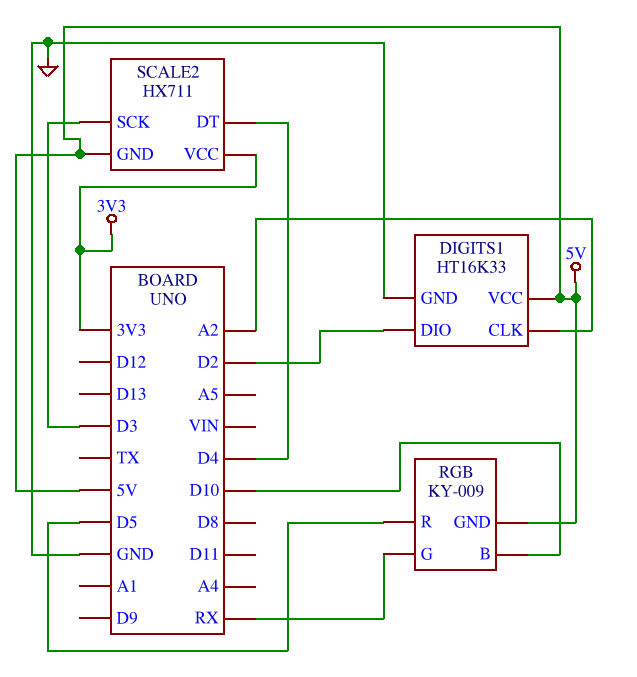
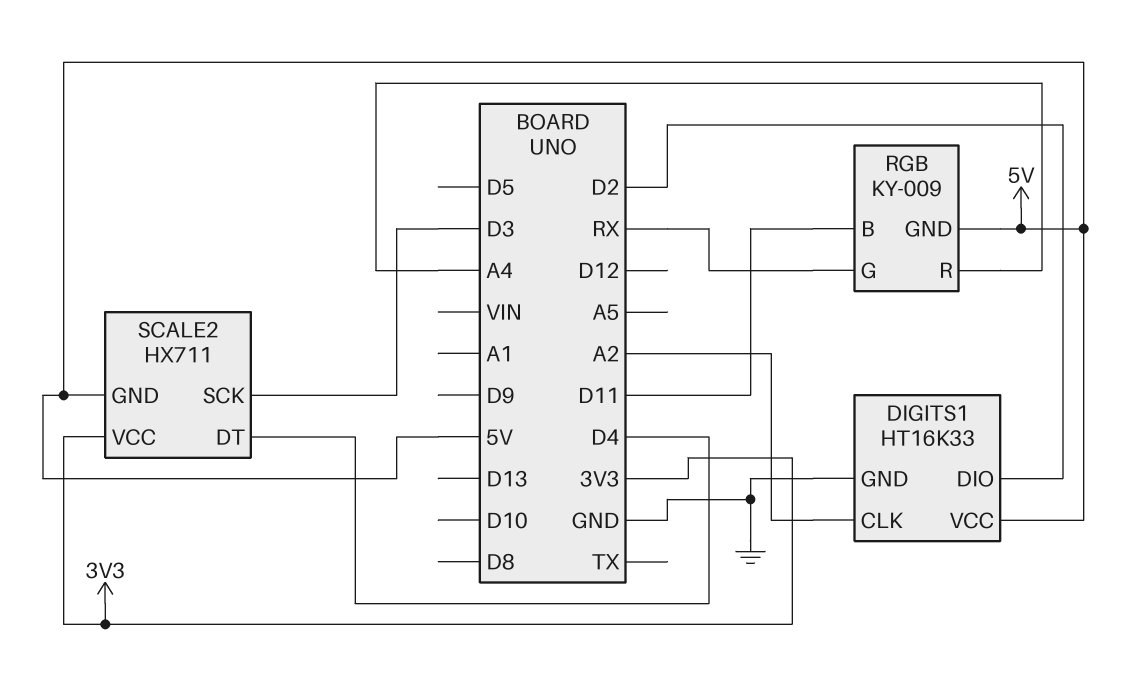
RGB pin B: D10 -> D11
RGB pin R: D5 -> A4

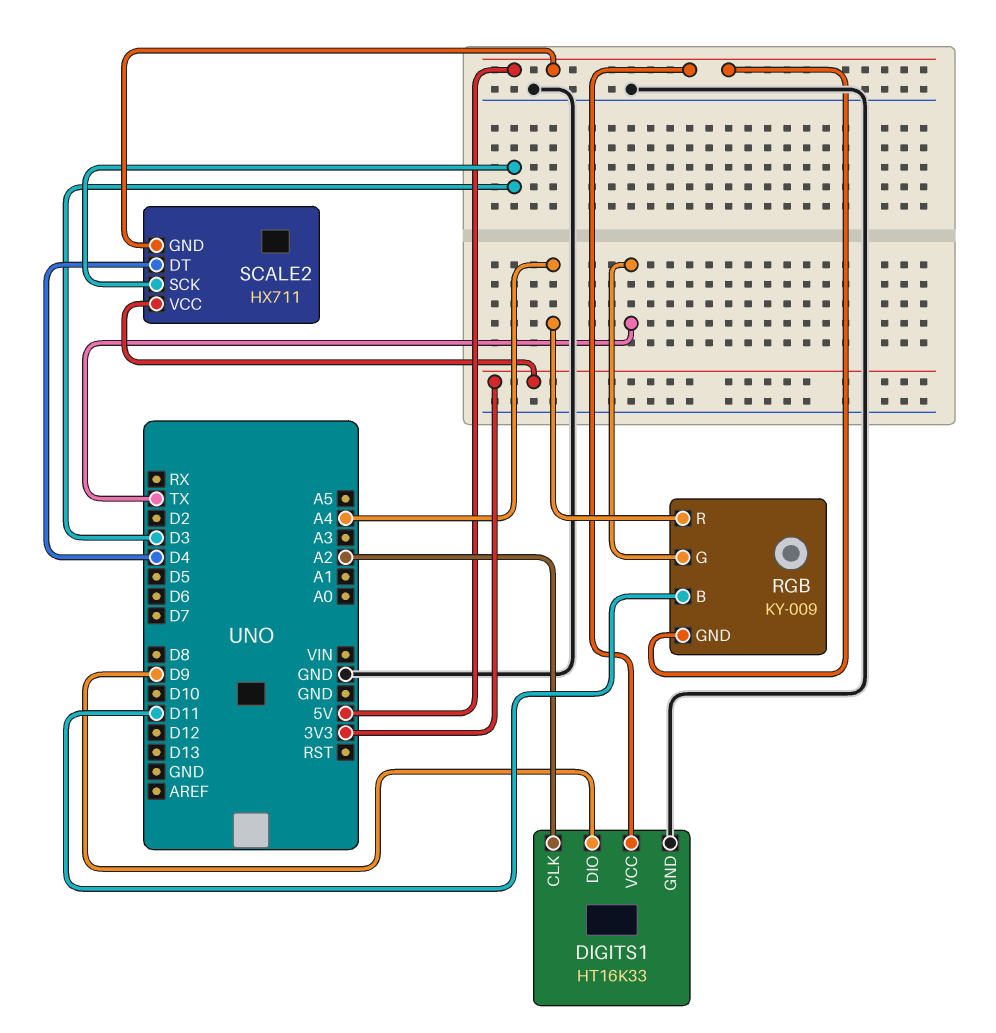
DIGITS1 pin DIO: D2 -> D9
RGB pin G: RX -> TX

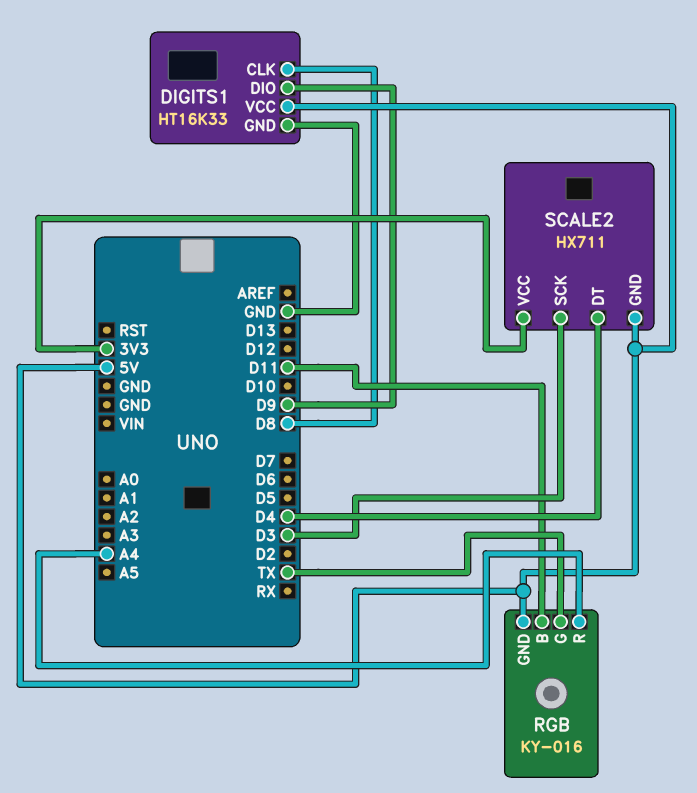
DIGITS1 pin CLK: A2 -> D8
RGB: KY-009 -> KY-016

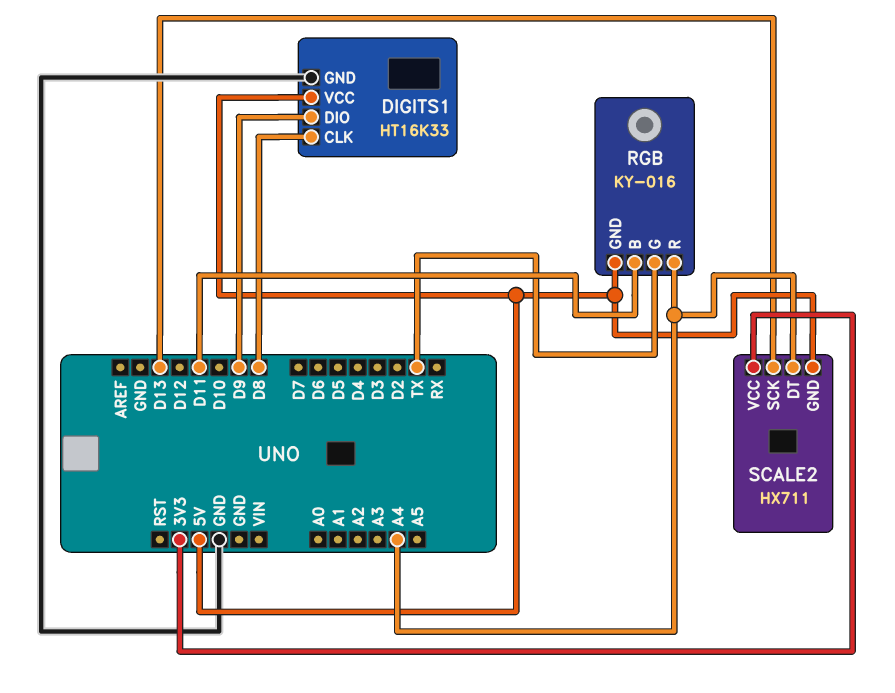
SCALE2 pin DT: D4 -> A4
SCALE2 pin SCK: D3 -> D13

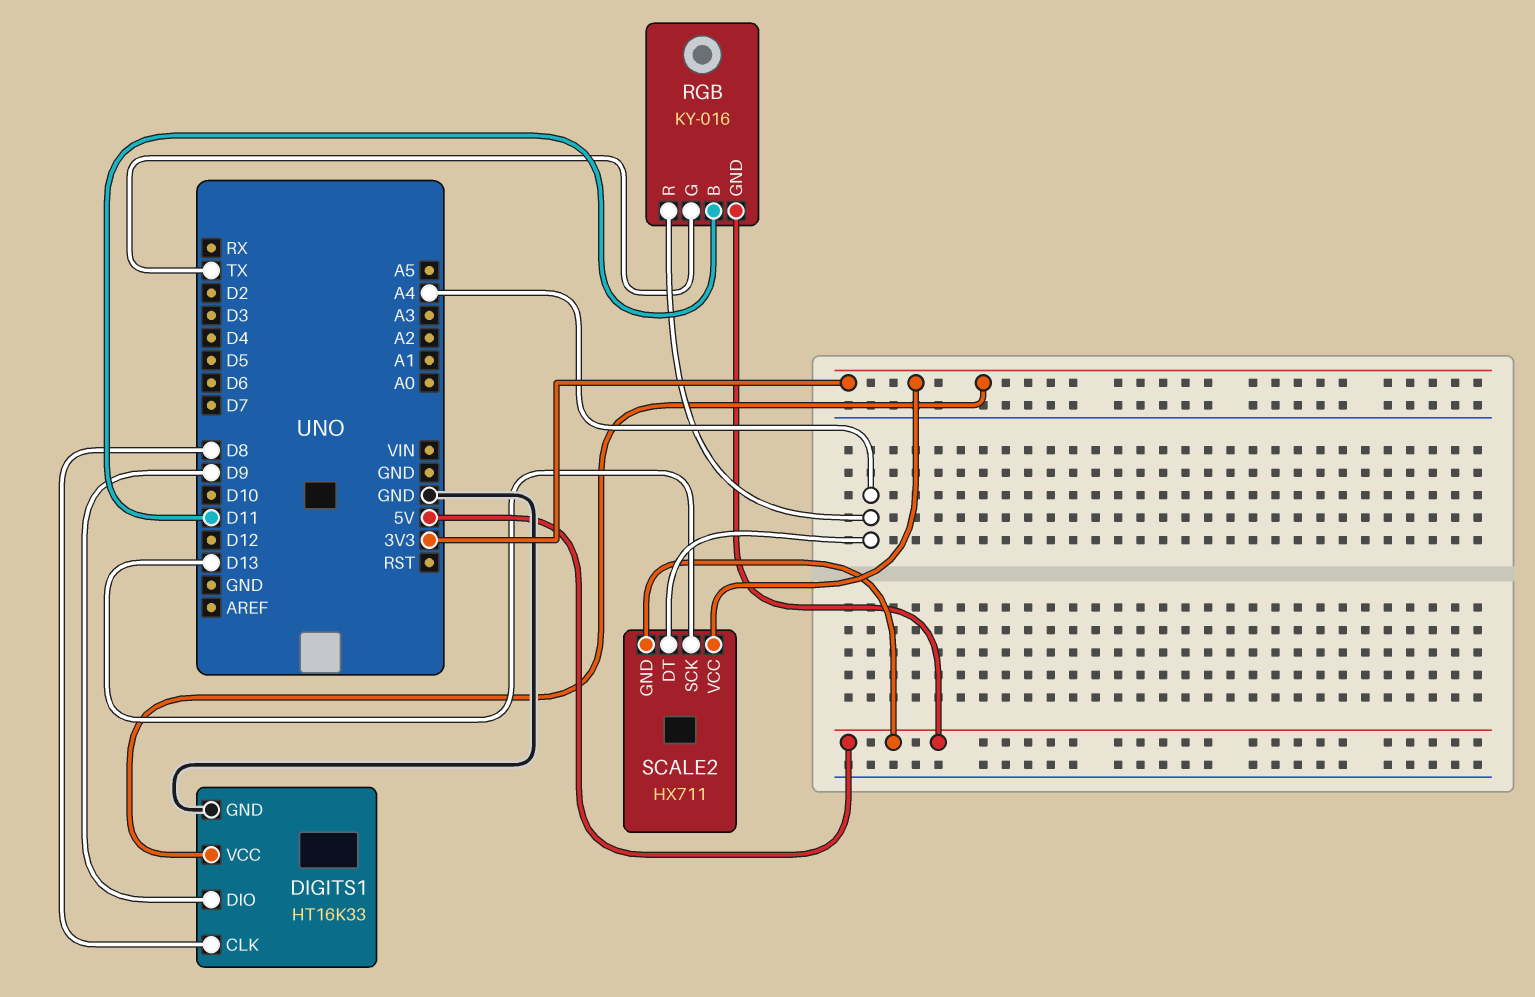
DIGITS1 pin VCC: 5V -> 3V3

